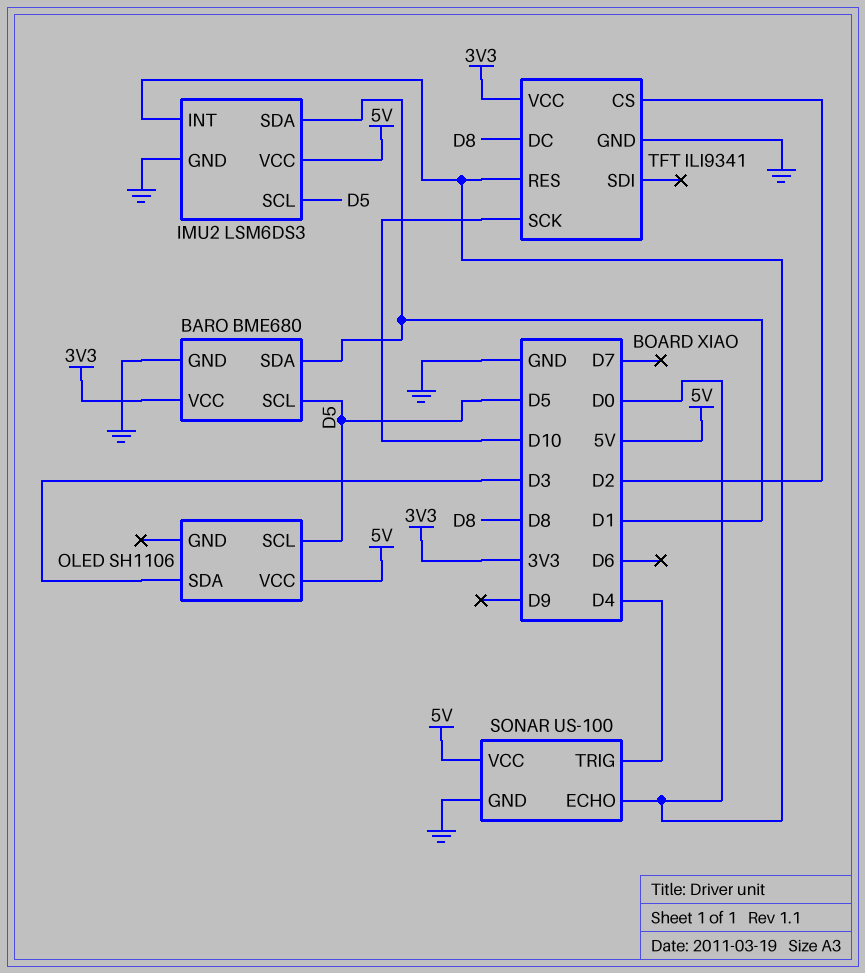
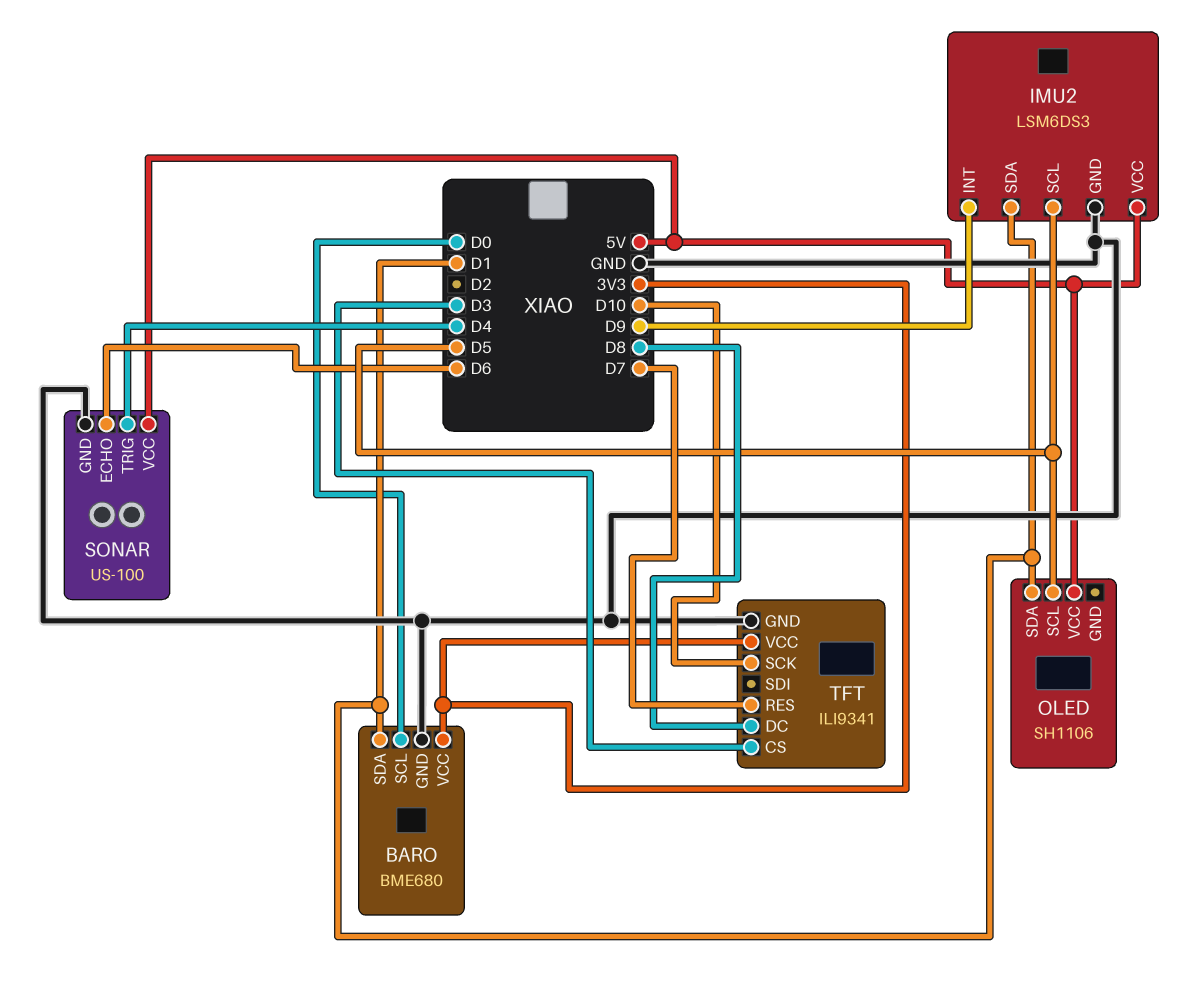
BARO pin SCL: D5 -> D0
IMU2 pin INT: D0 -> D9
OLED pin SDA: D3 -> D1
SONAR pin ECHO: D0 -> D6
TFT pin CS: D2 -> D3
TFT pin RES: D0 -> D7

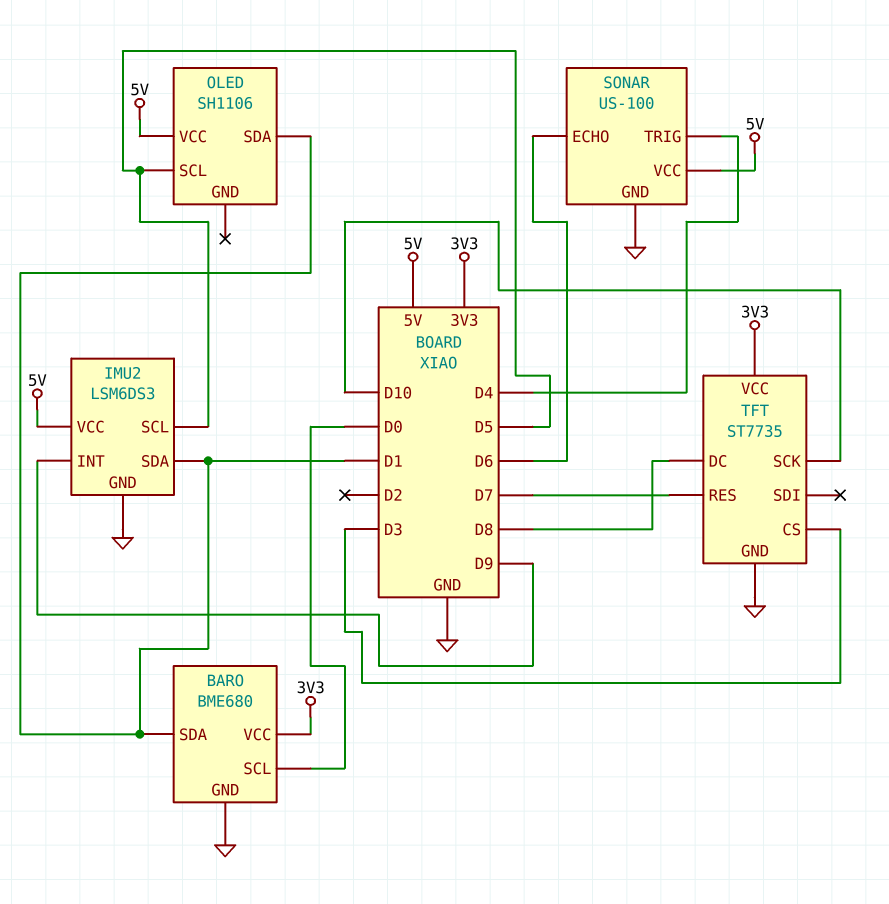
TFT: ILI9341 -> ST7735

